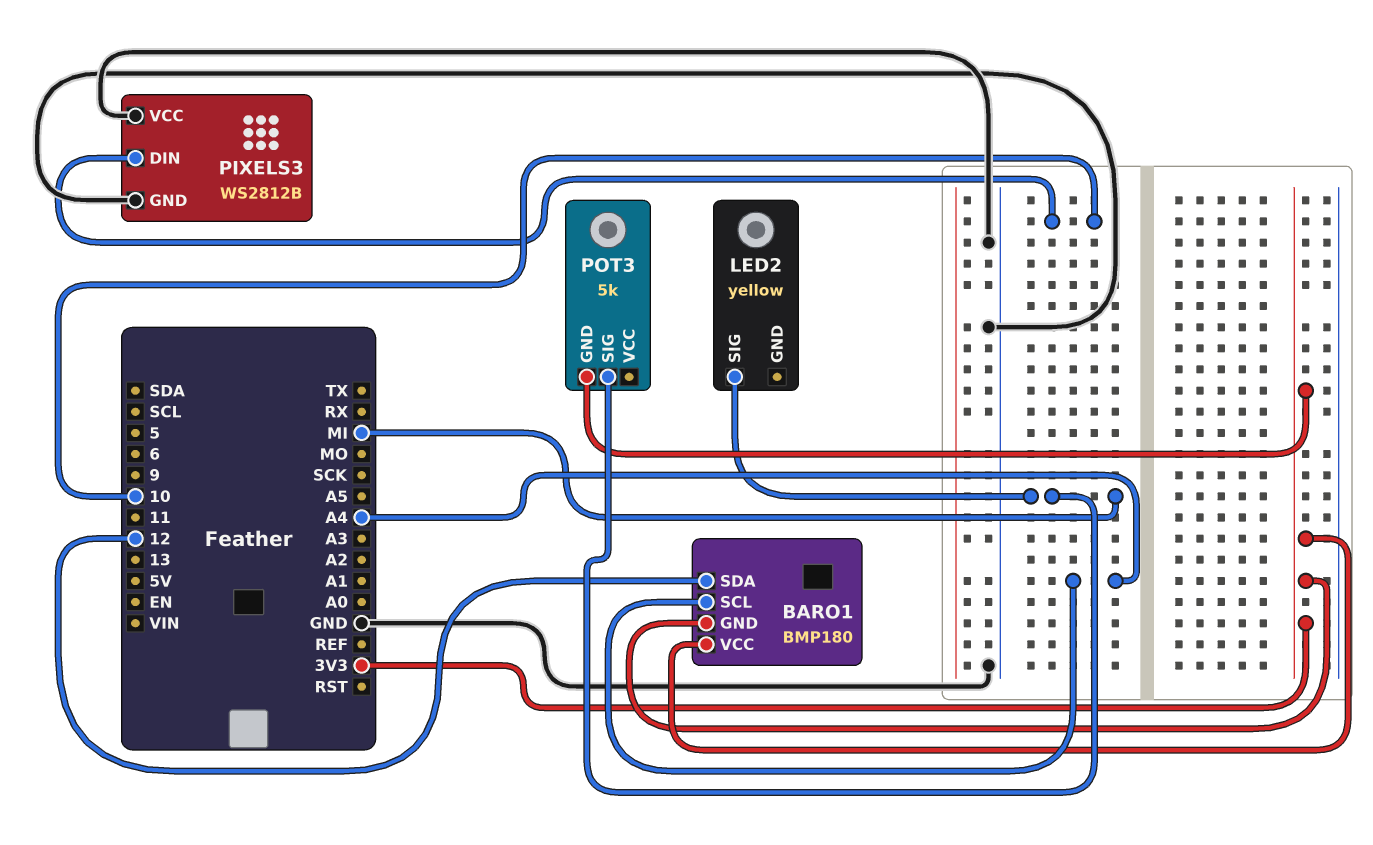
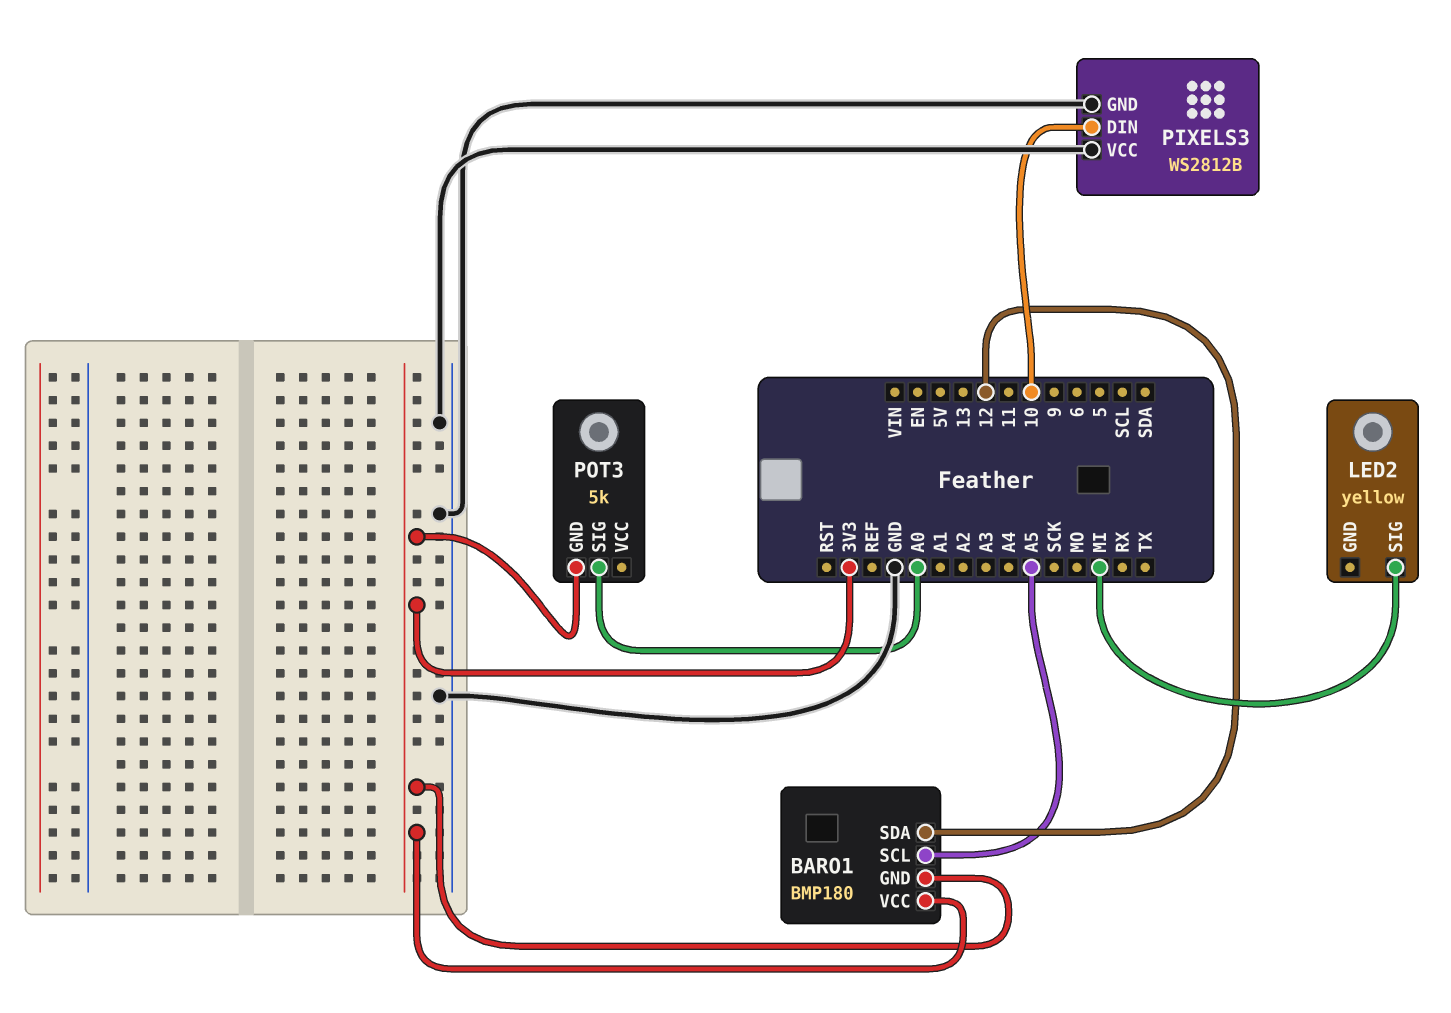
BARO1 pin SCL: A4 -> A5
POT3 pin SIG: MI -> A0

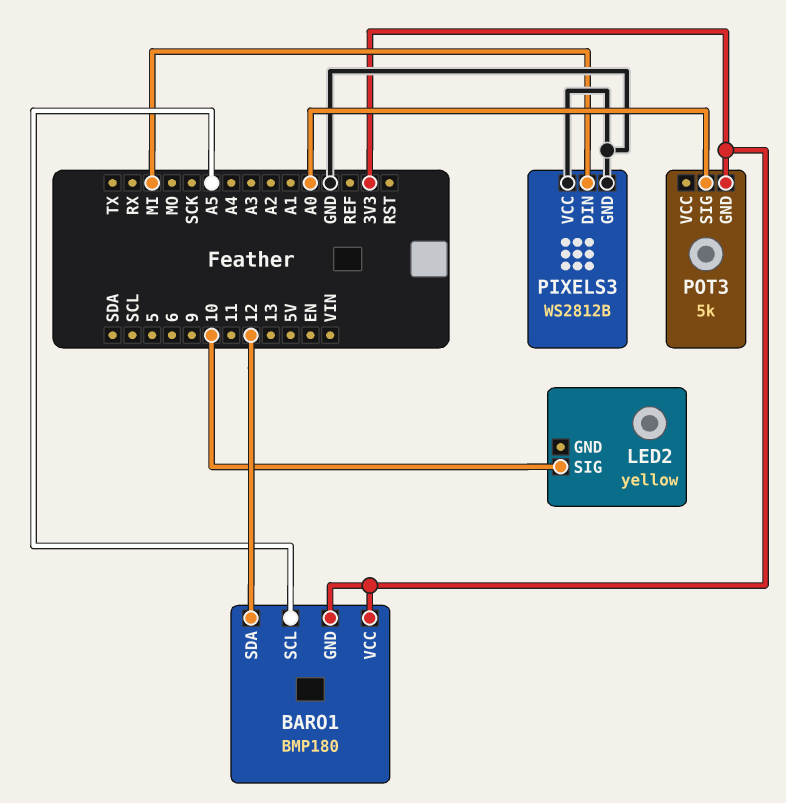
LED2 pin SIG: MI -> 10
PIXELS3 pin DIN: 10 -> MI

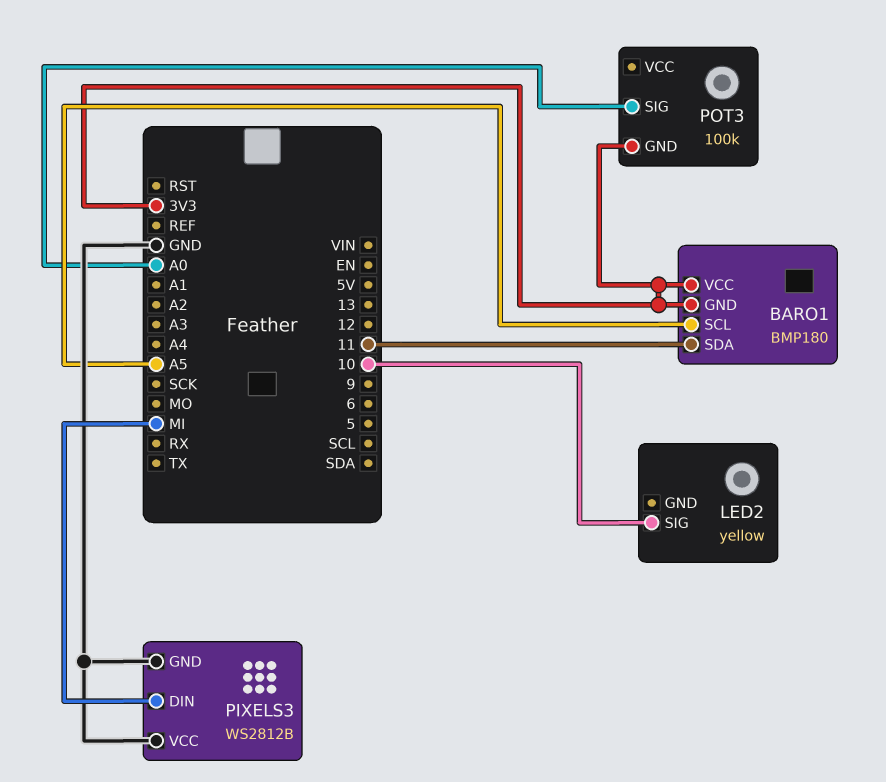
BARO1 pin SDA: 12 -> 11
POT3: 5k -> 100k

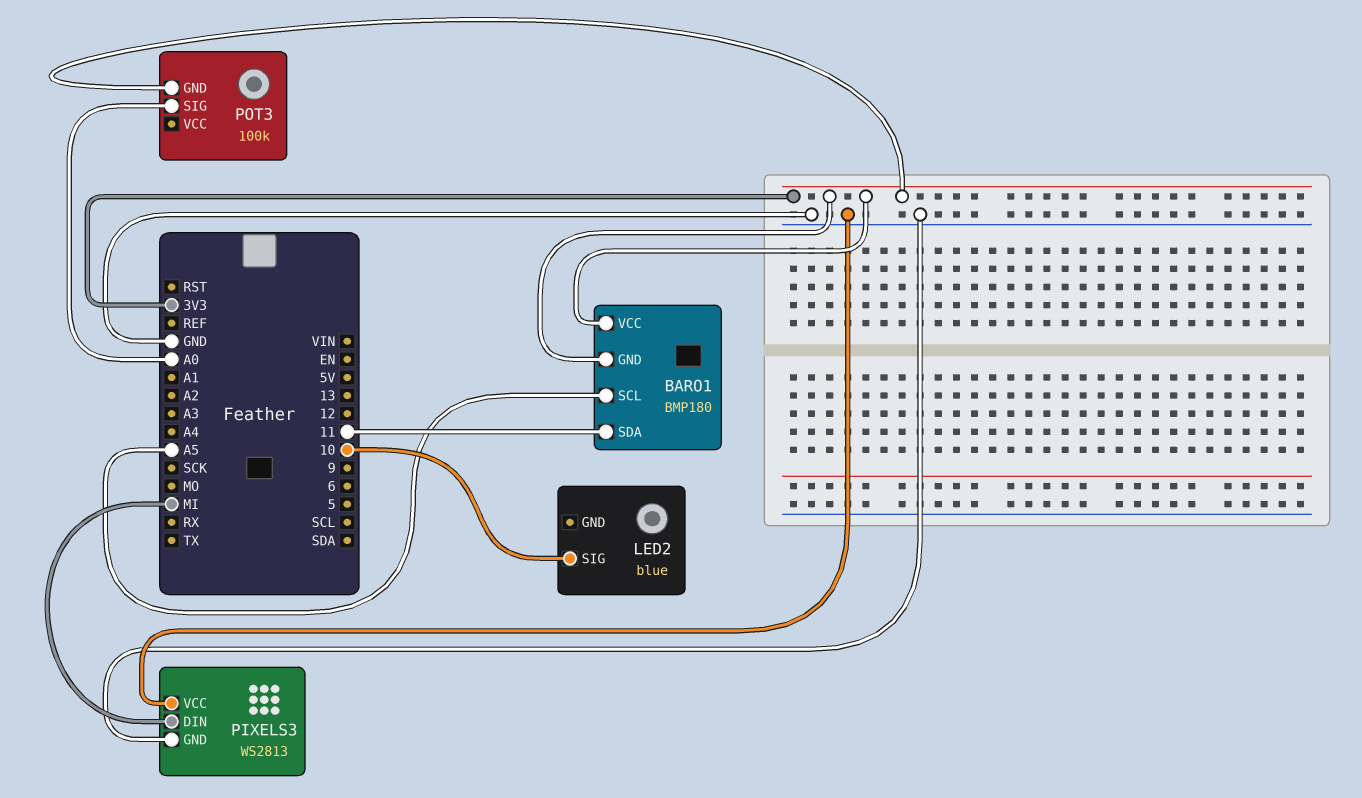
LED2: yellow -> blue
PIXELS3: WS2812B -> WS2813

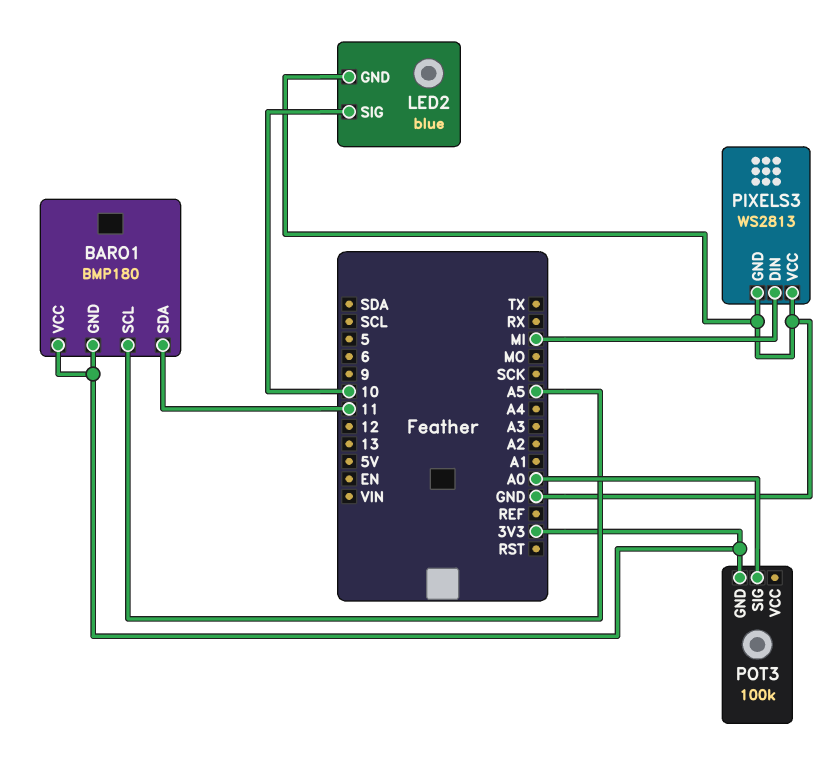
LED2 pin GND: none -> GND

